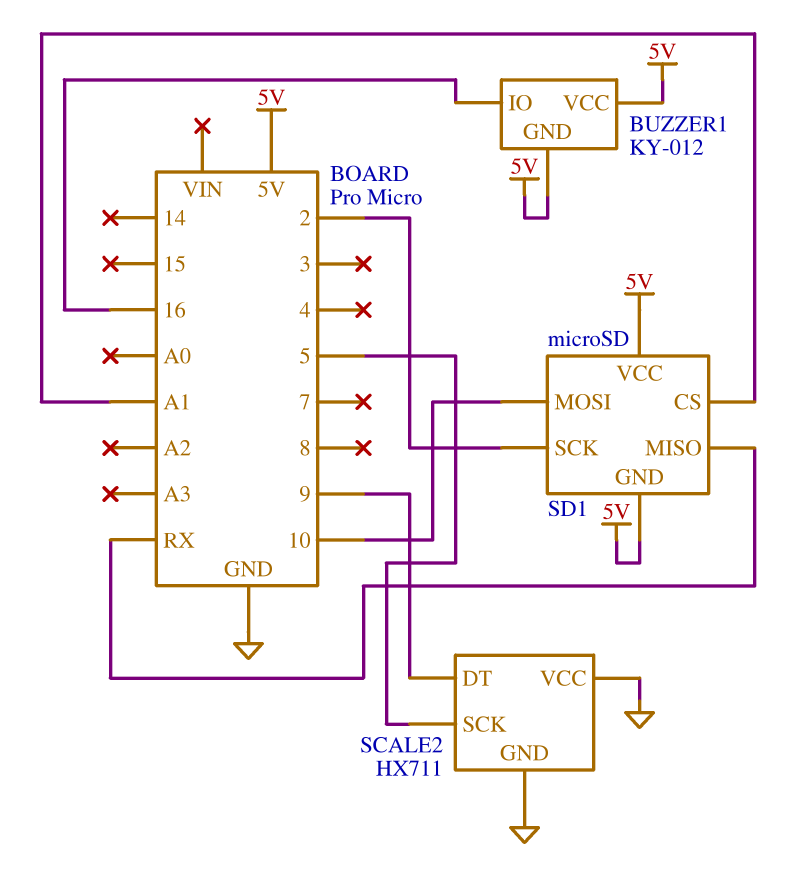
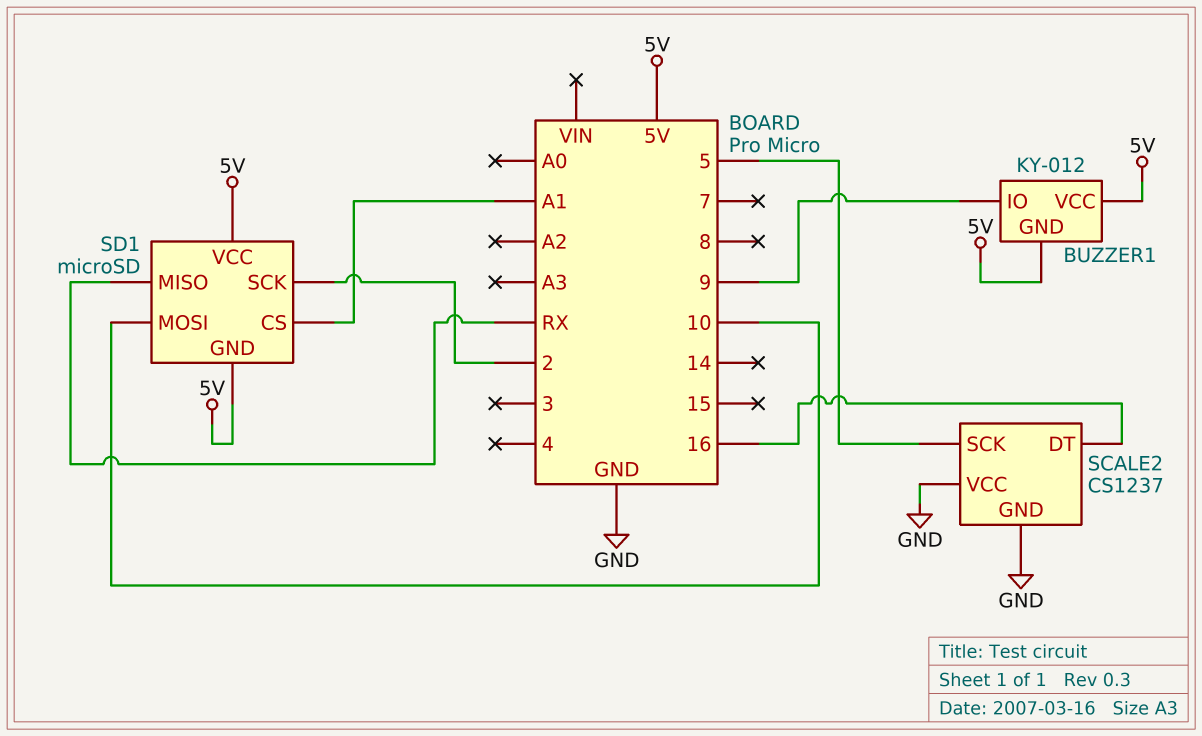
BUZZER1 pin IO: 16 -> 9
SCALE2: HX711 -> CS1237
SCALE2 pin DT: 9 -> 16

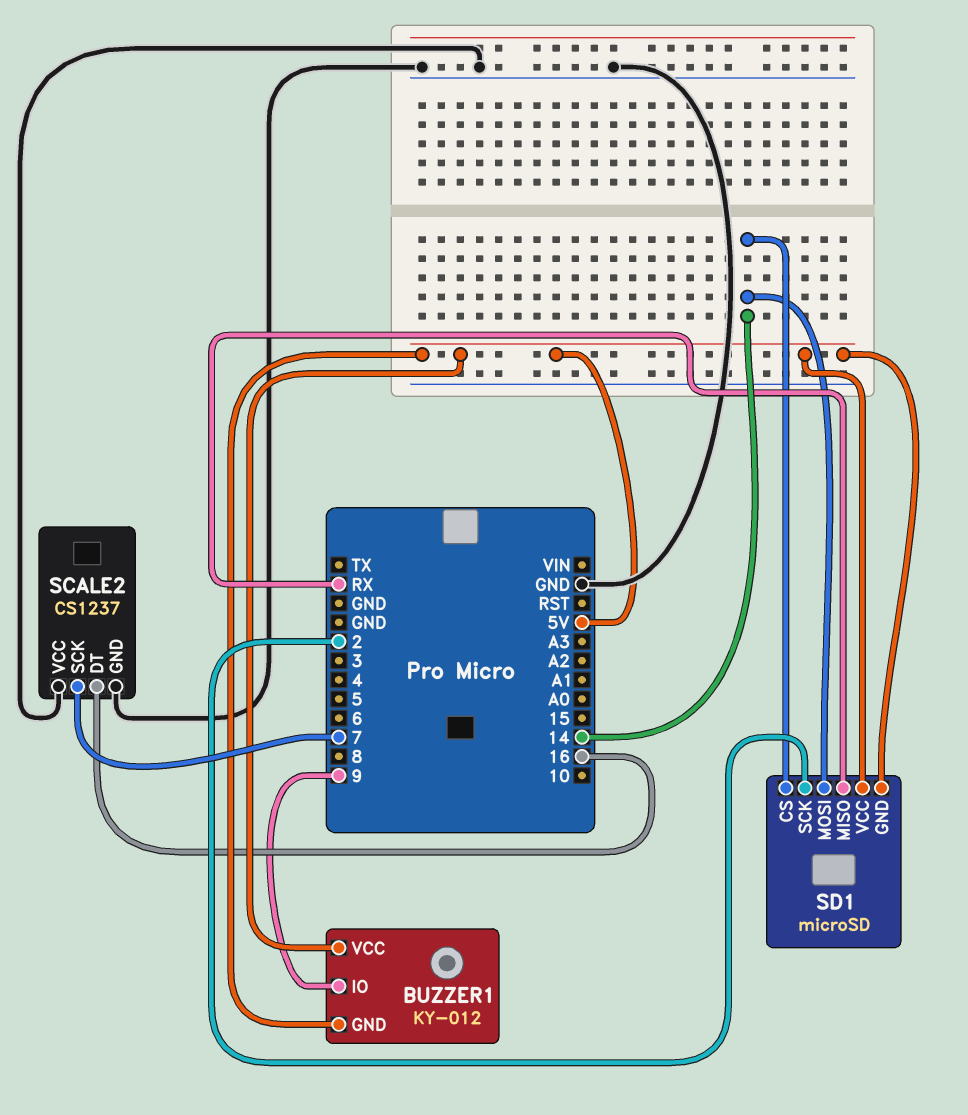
SCALE2 pin SCK: 5 -> 7
SD1 pin CS: A1 -> 14
SD1 pin MOSI: 10 -> 14

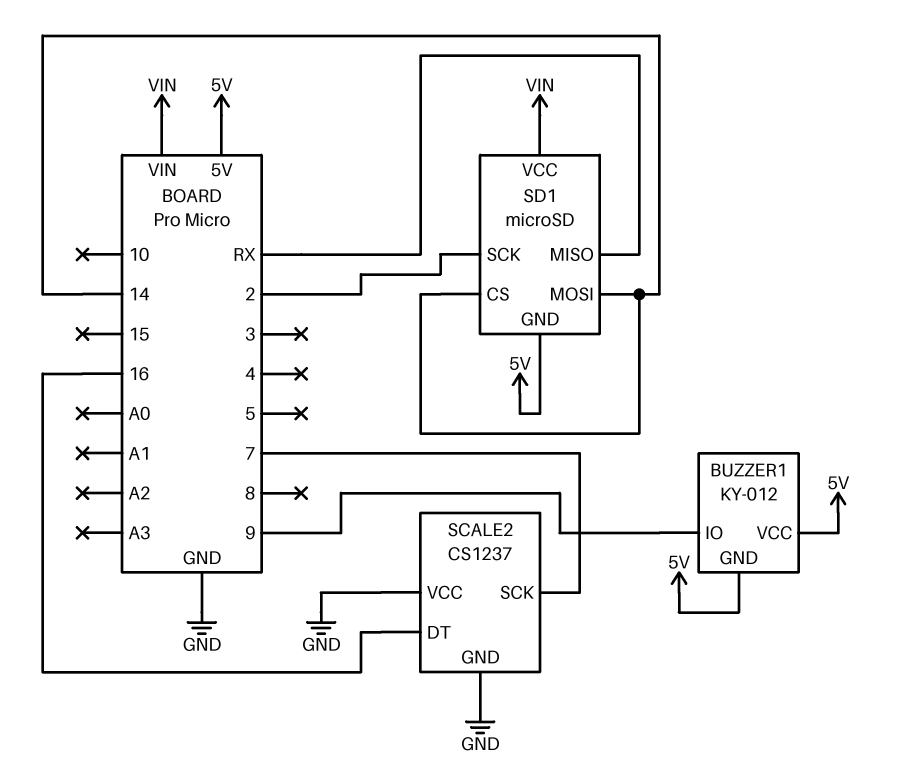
SD1 pin VCC: 5V -> VIN

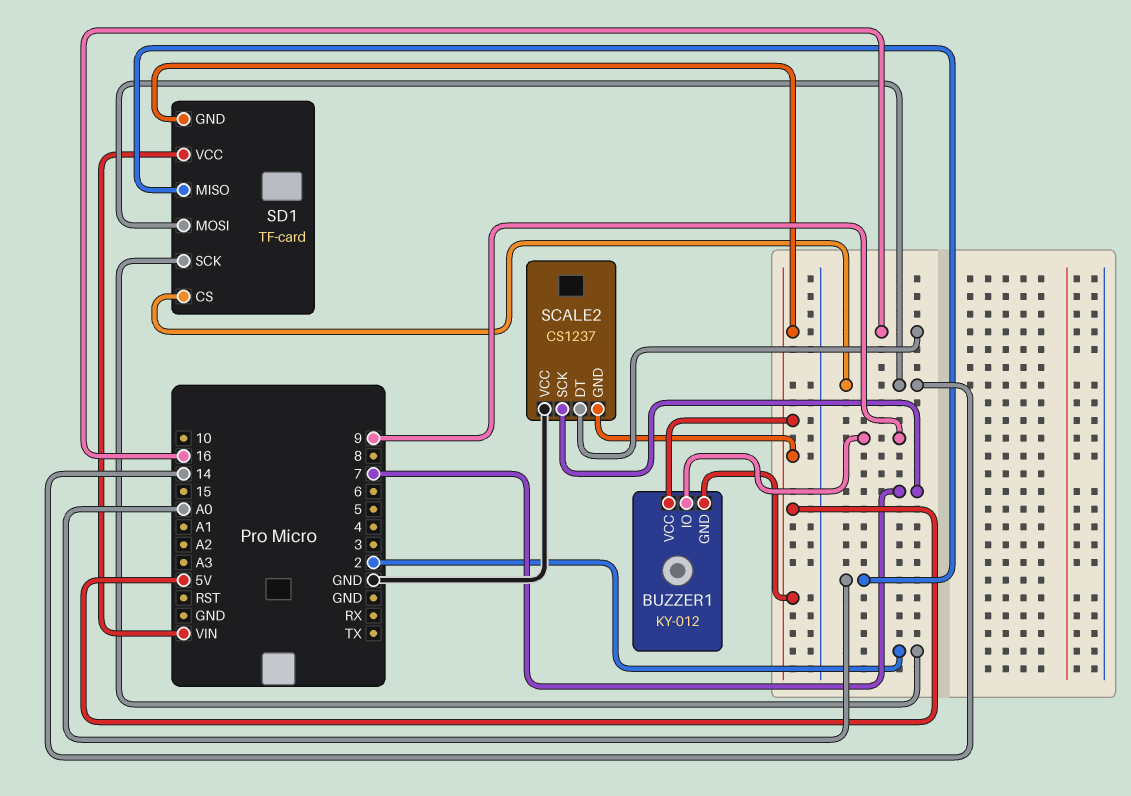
SCALE2 pin GND: GND -> 5V
SD1: microSD -> TF-card
SD1 pin MISO: RX -> A0

